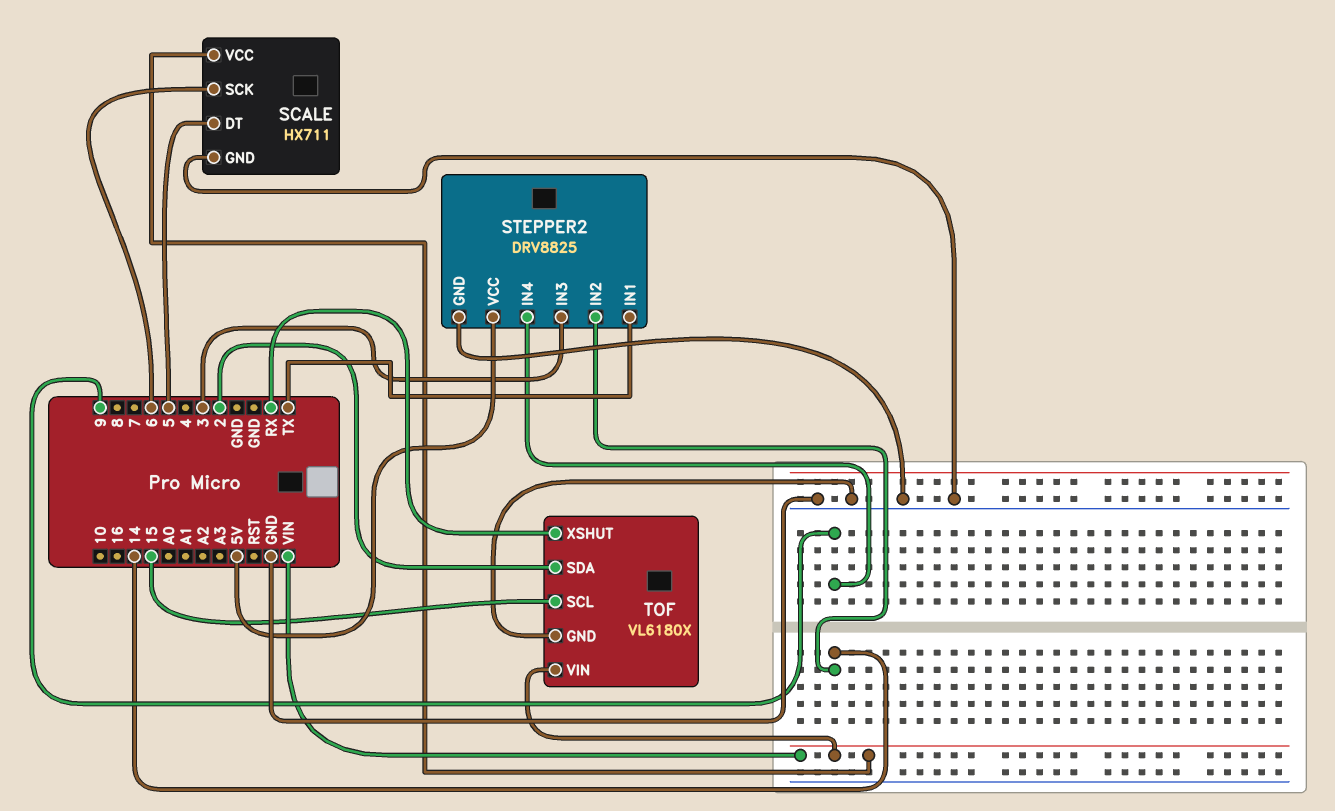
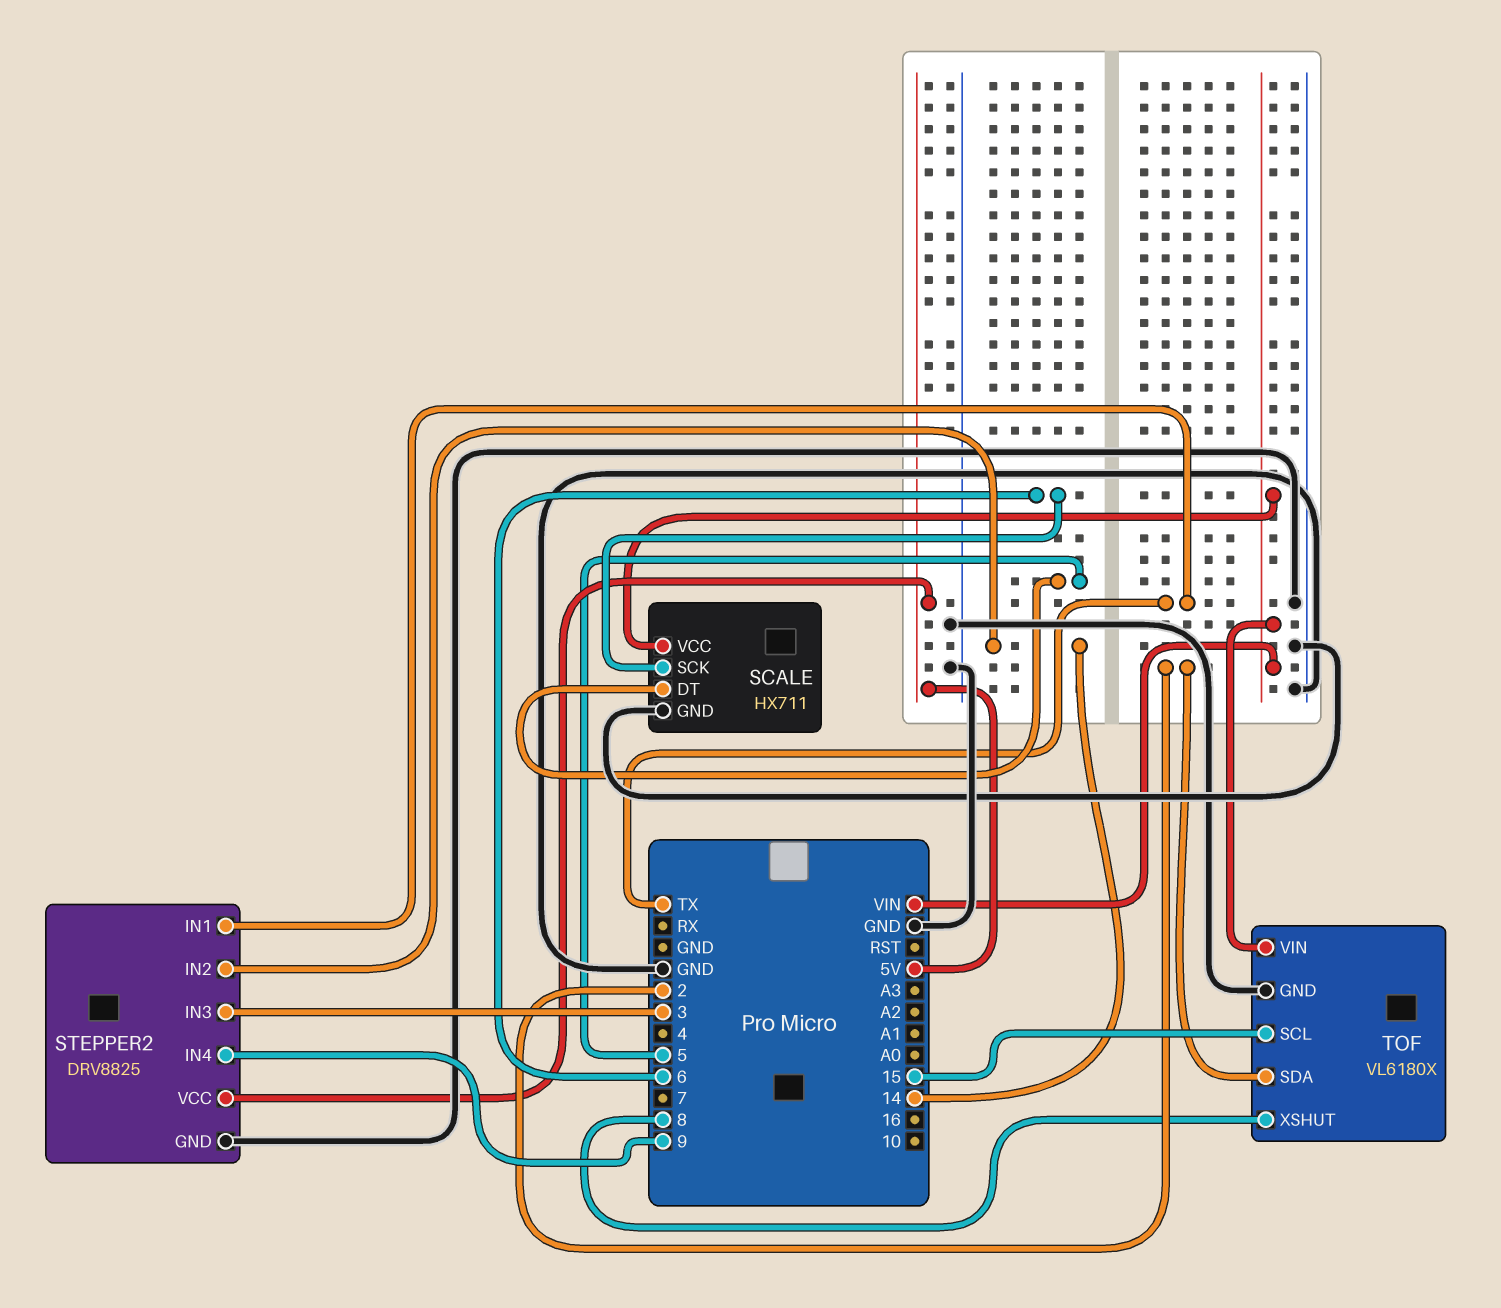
TOF pin XSHUT: RX -> 8

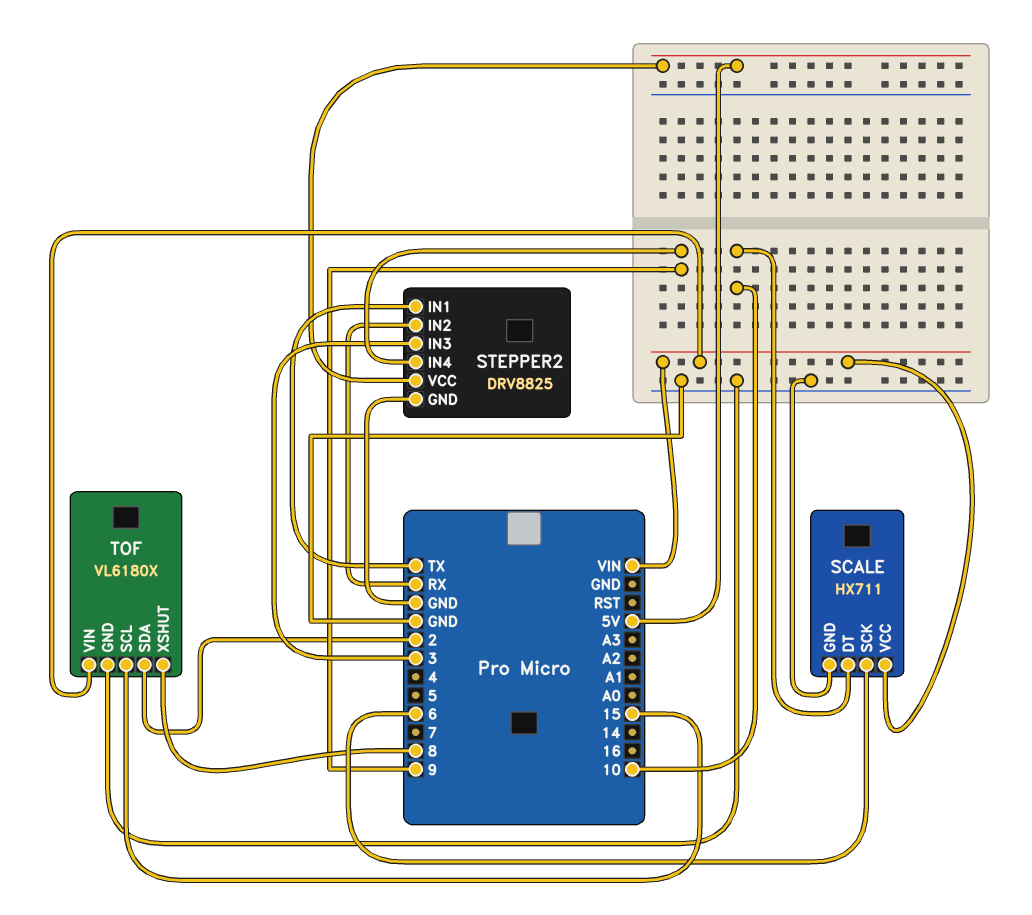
SCALE pin DT: 5 -> 10
STEPPER2 pin IN2: 14 -> RX

